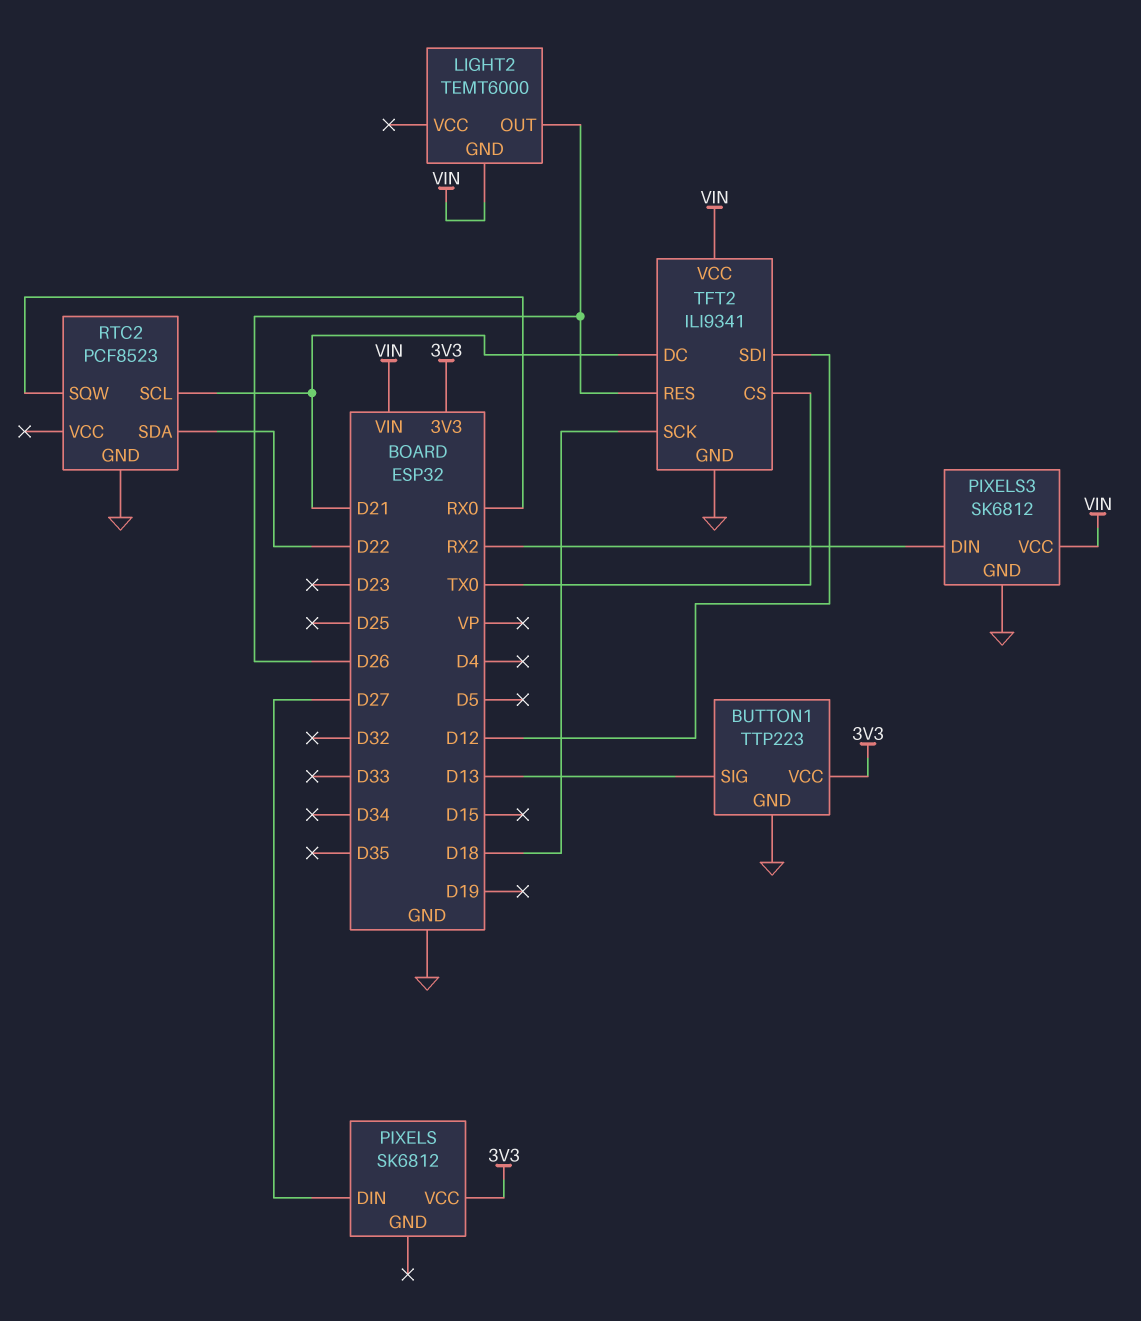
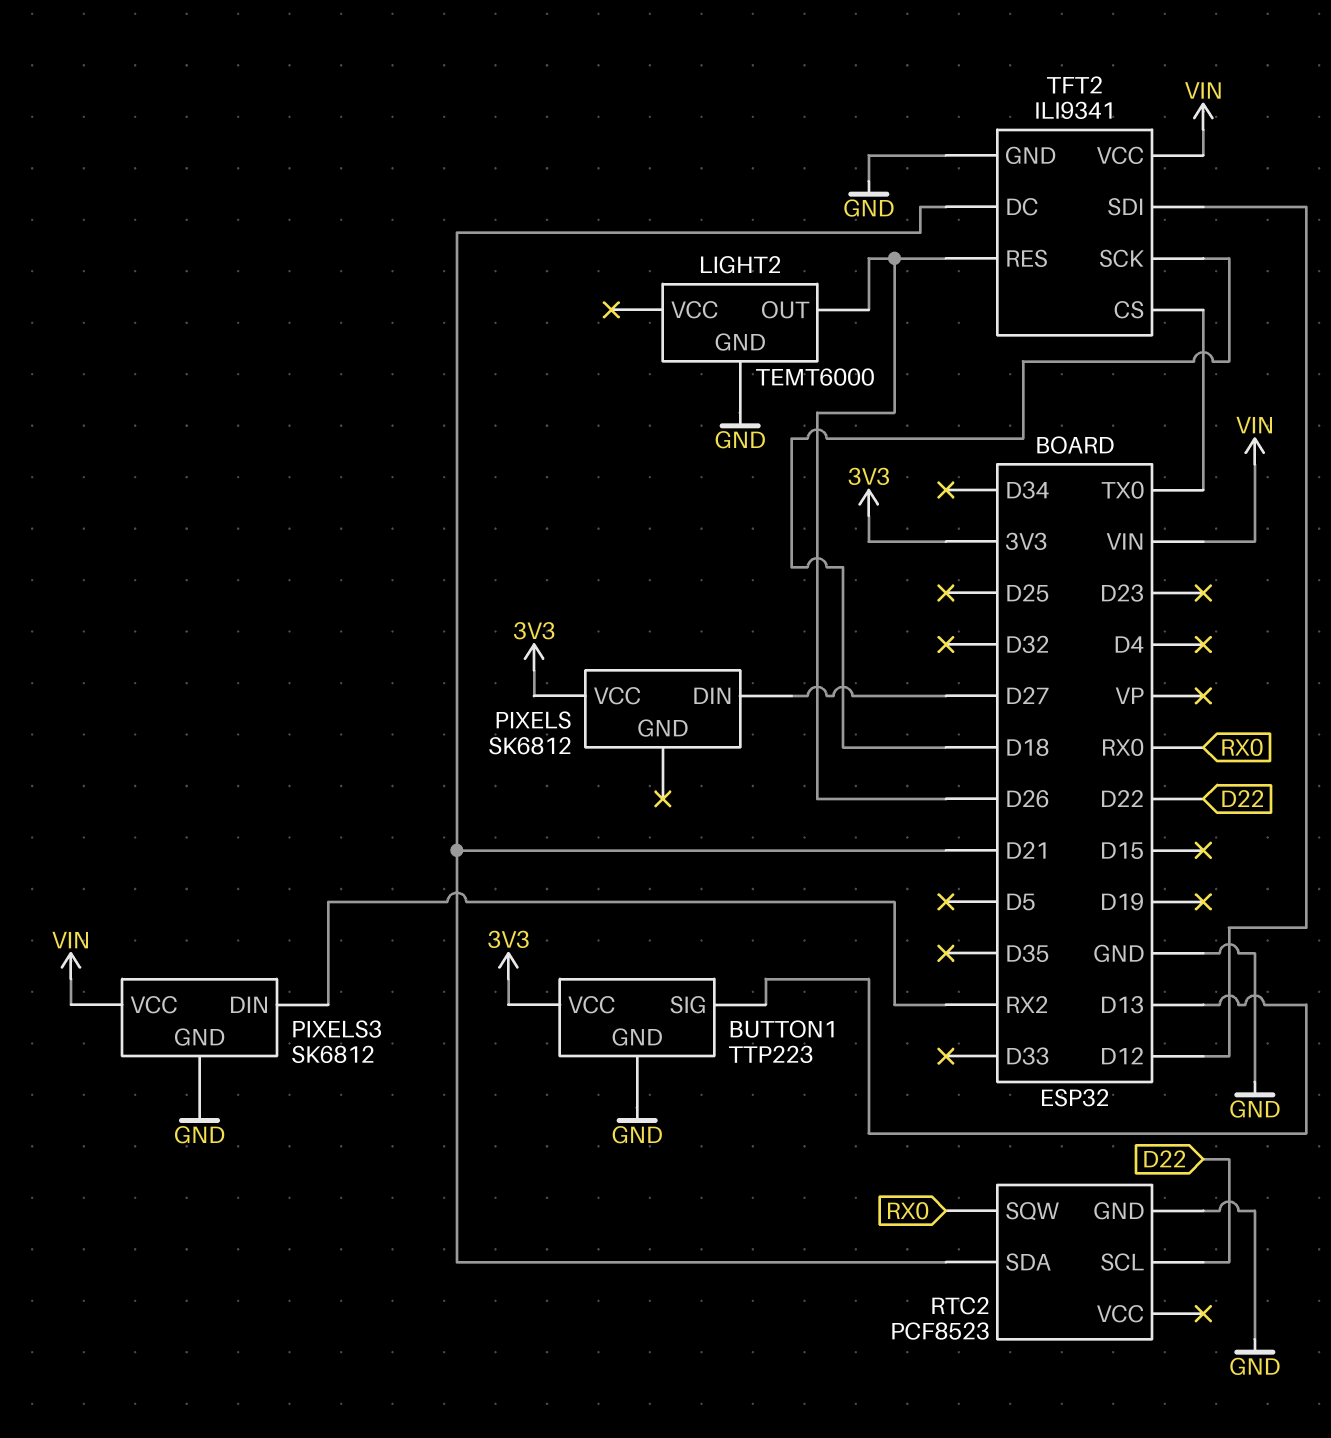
LIGHT2 pin GND: VIN -> GND
RTC2 pin SCL: D21 -> D22
RTC2 pin SDA: D22 -> D21

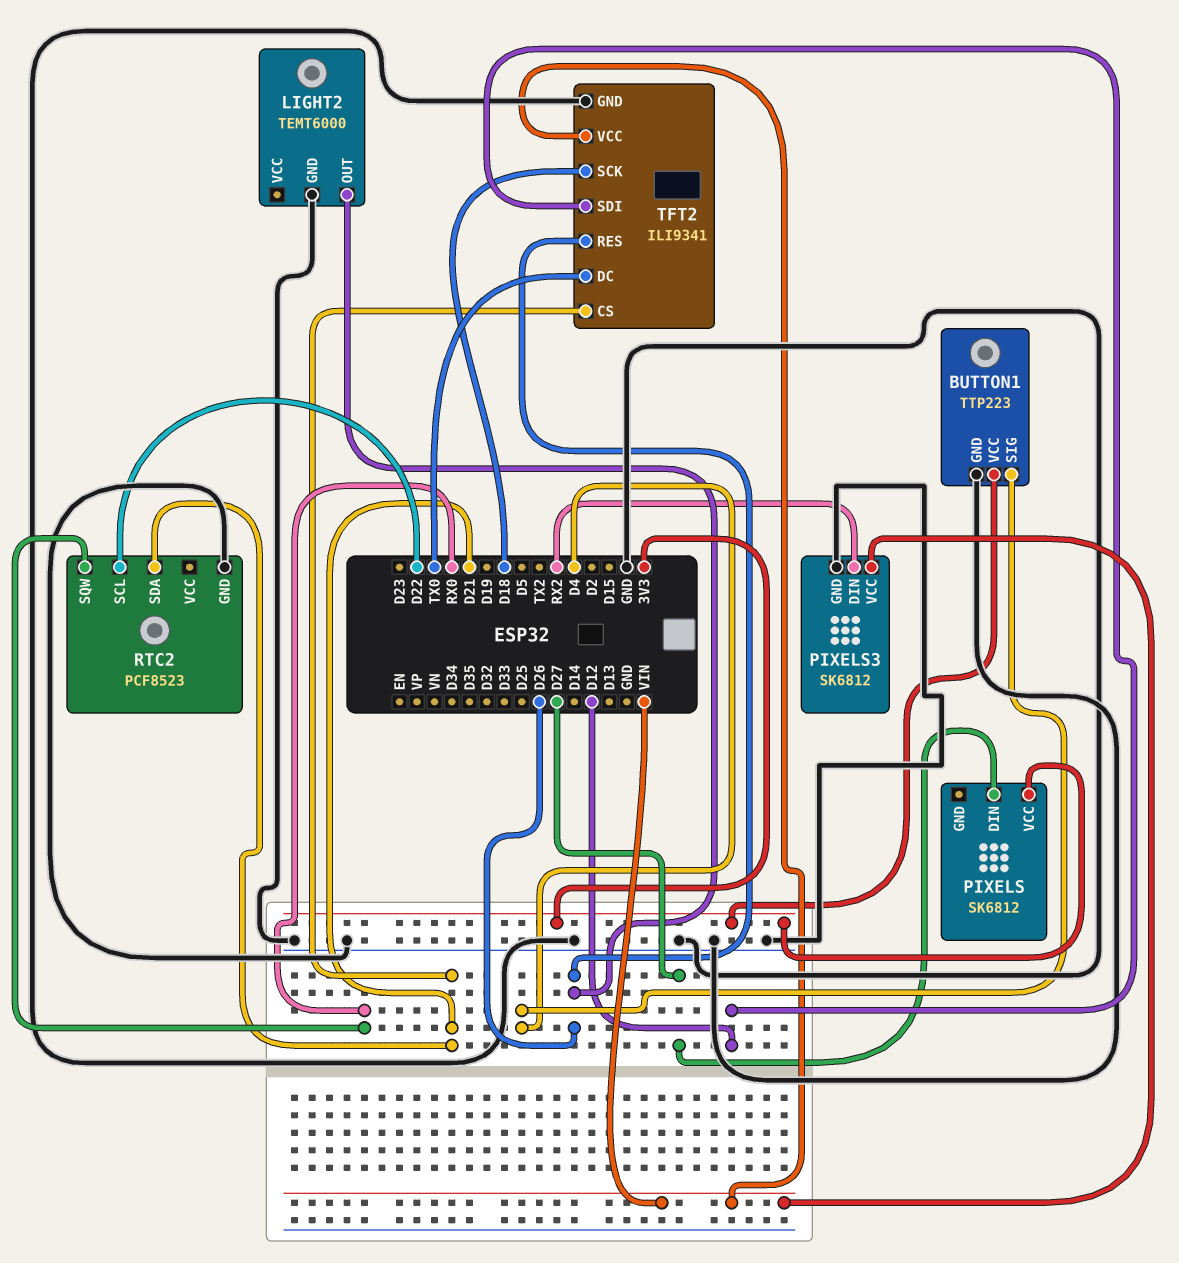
BUTTON1 pin SIG: D13 -> D4
TFT2 pin CS: TX0 -> D21
TFT2 pin DC: D21 -> TX0

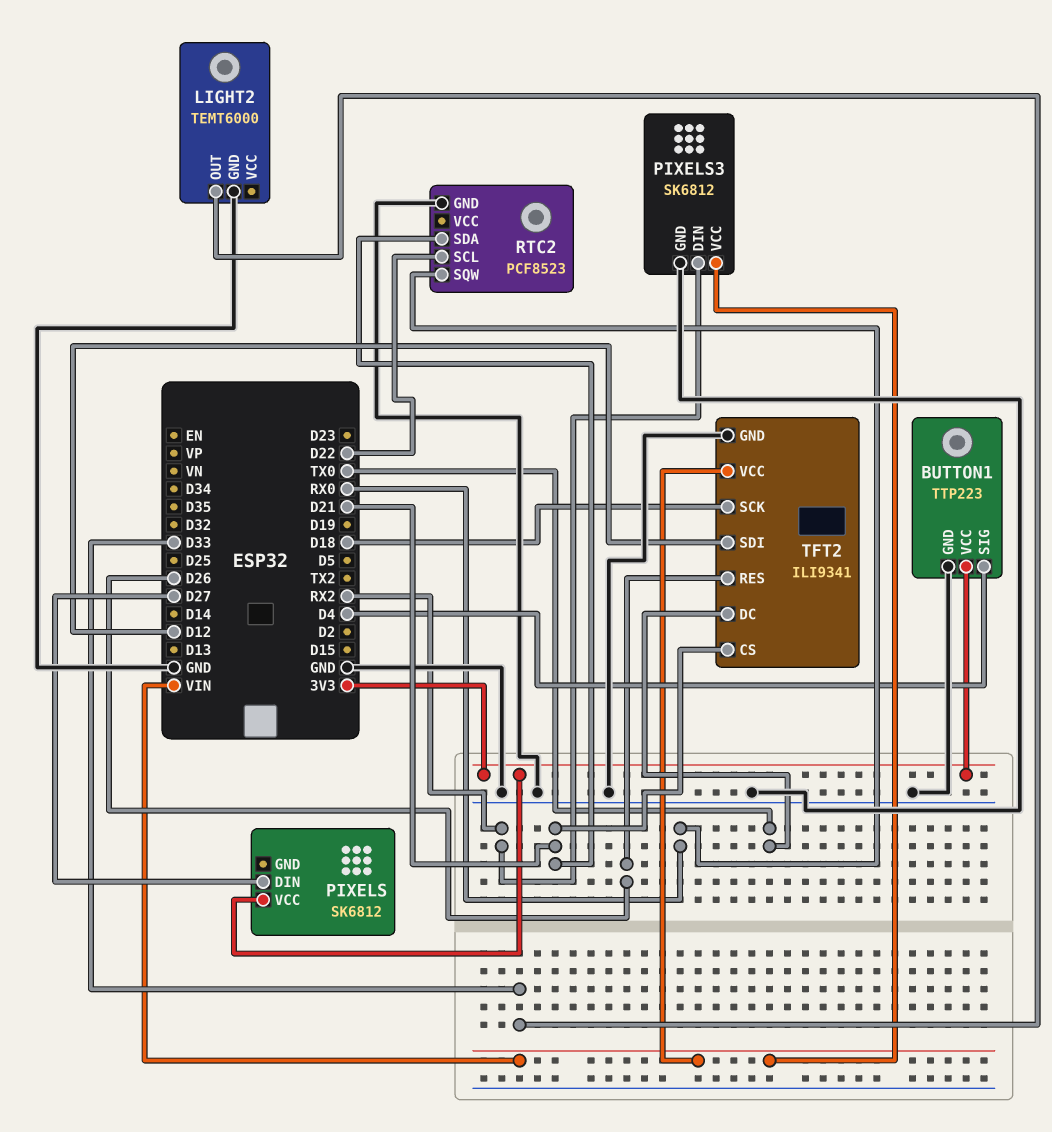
LIGHT2 pin OUT: D26 -> D33

